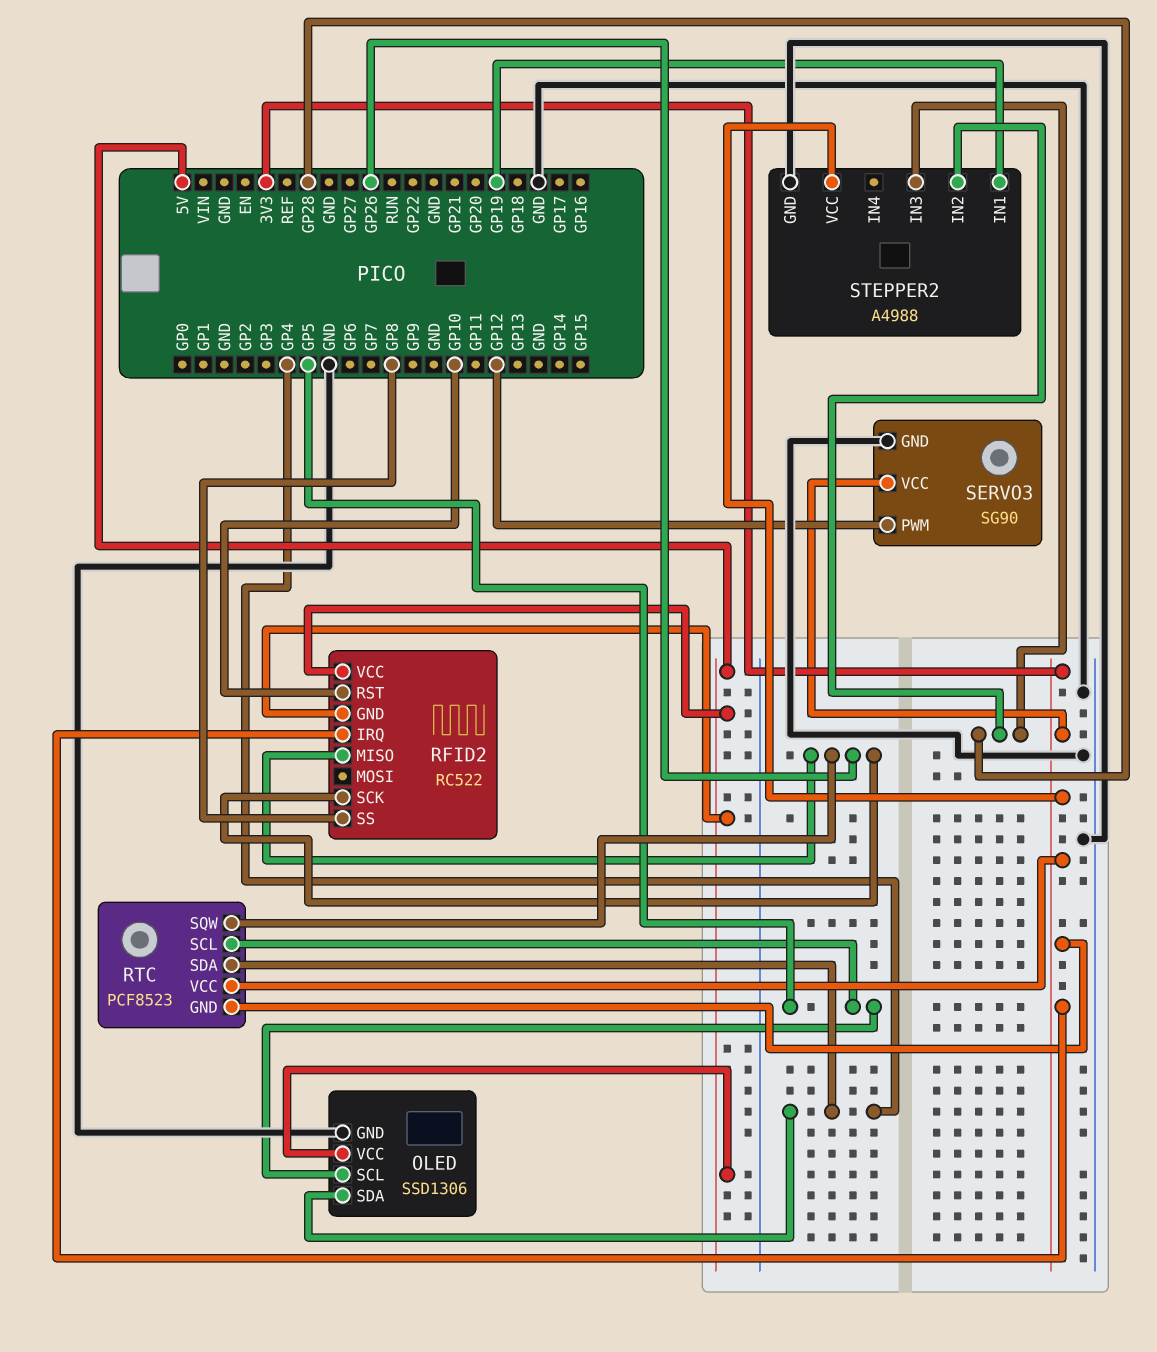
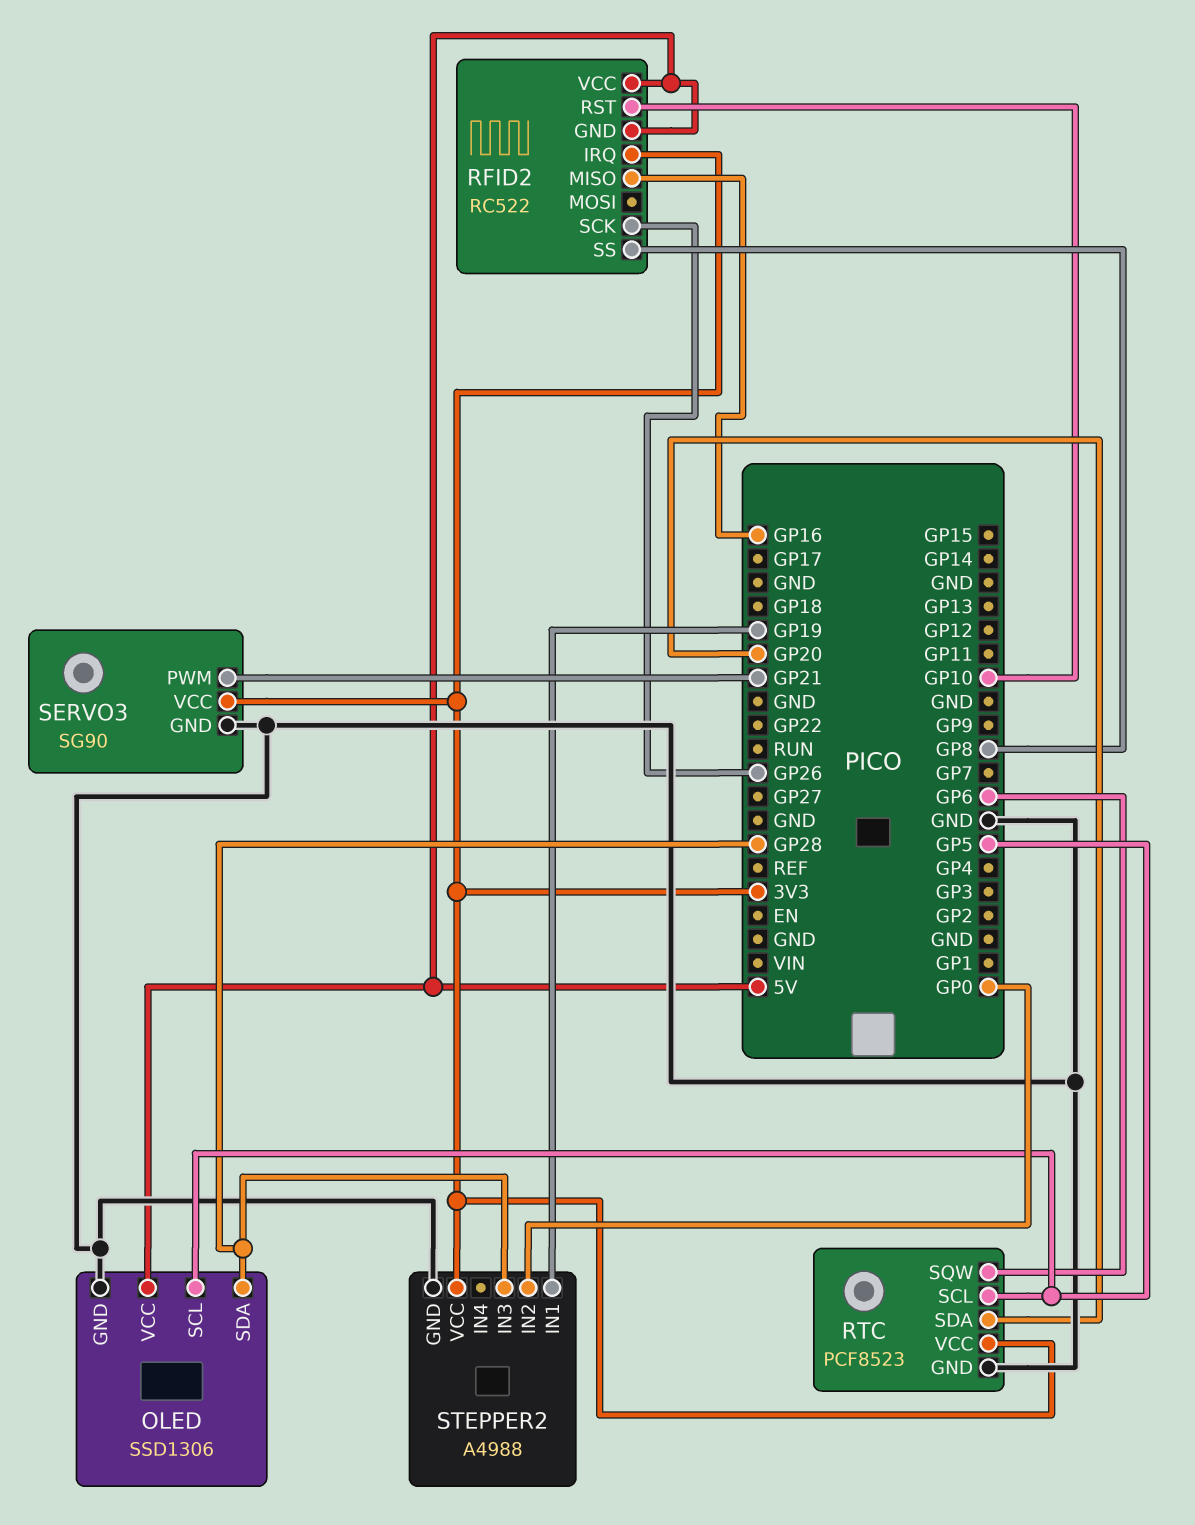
OLED pin SDA: GP4 -> GP28
RFID2 pin MISO: GP26 -> GP16
RTC pin GND: 3V3 -> GND
RTC pin SDA: GP4 -> GP20
RTC pin SQW: GP26 -> GP6
SERVO3 pin PWM: GP12 -> GP21
STEPPER2 pin IN2: GP28 -> GP0

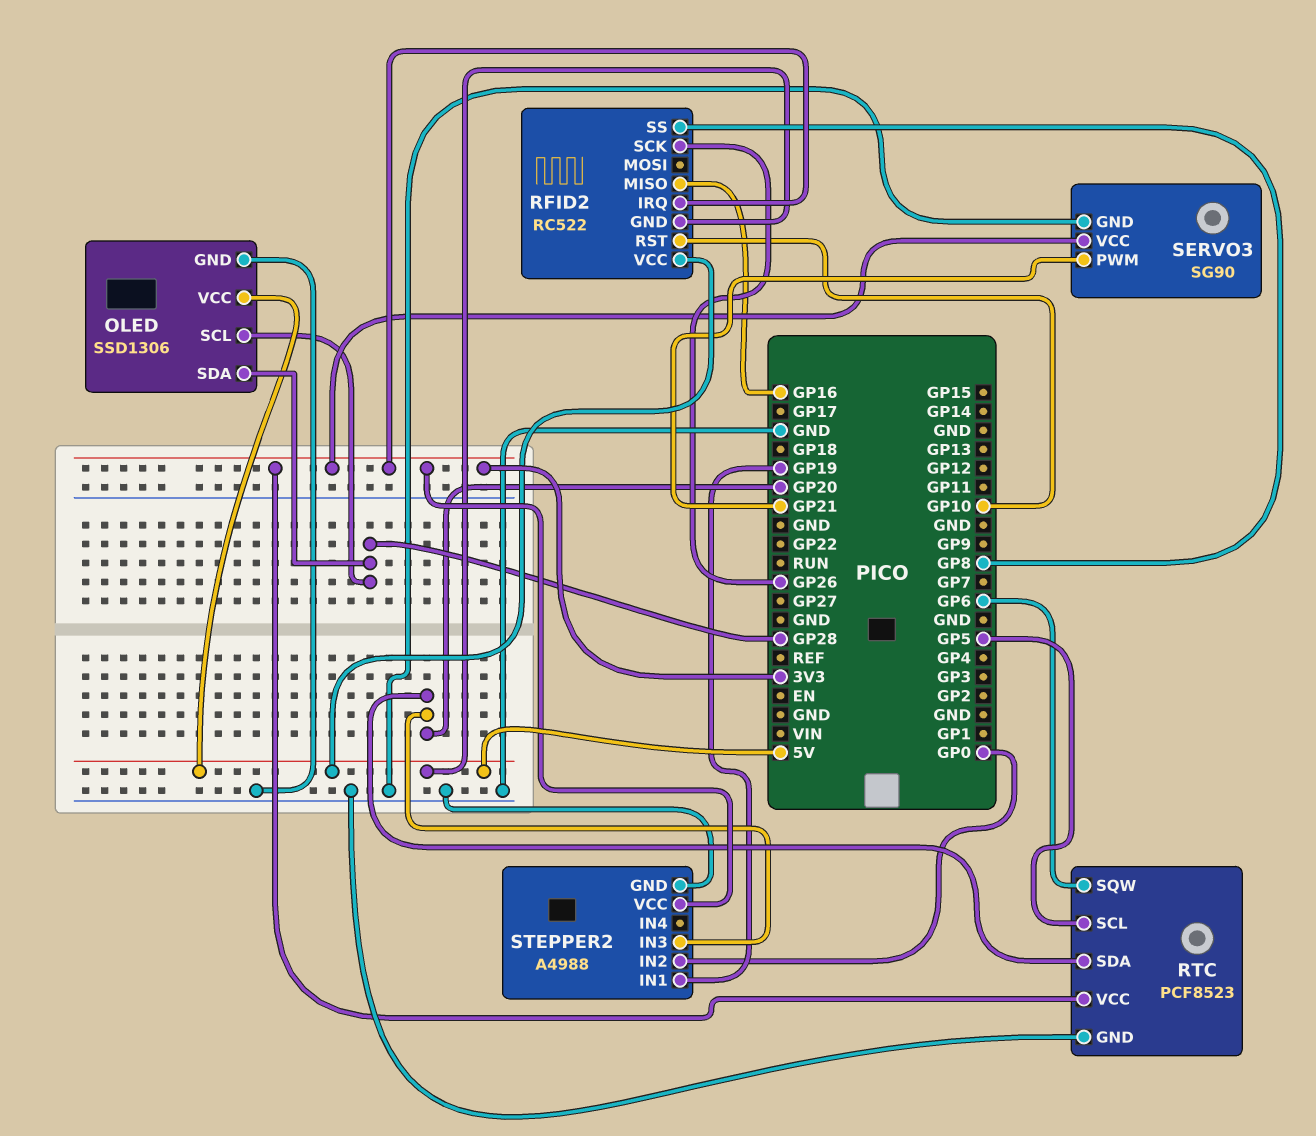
OLED pin SCL: GP5 -> GP28
STEPPER2 pin IN3: GP28 -> GP20

